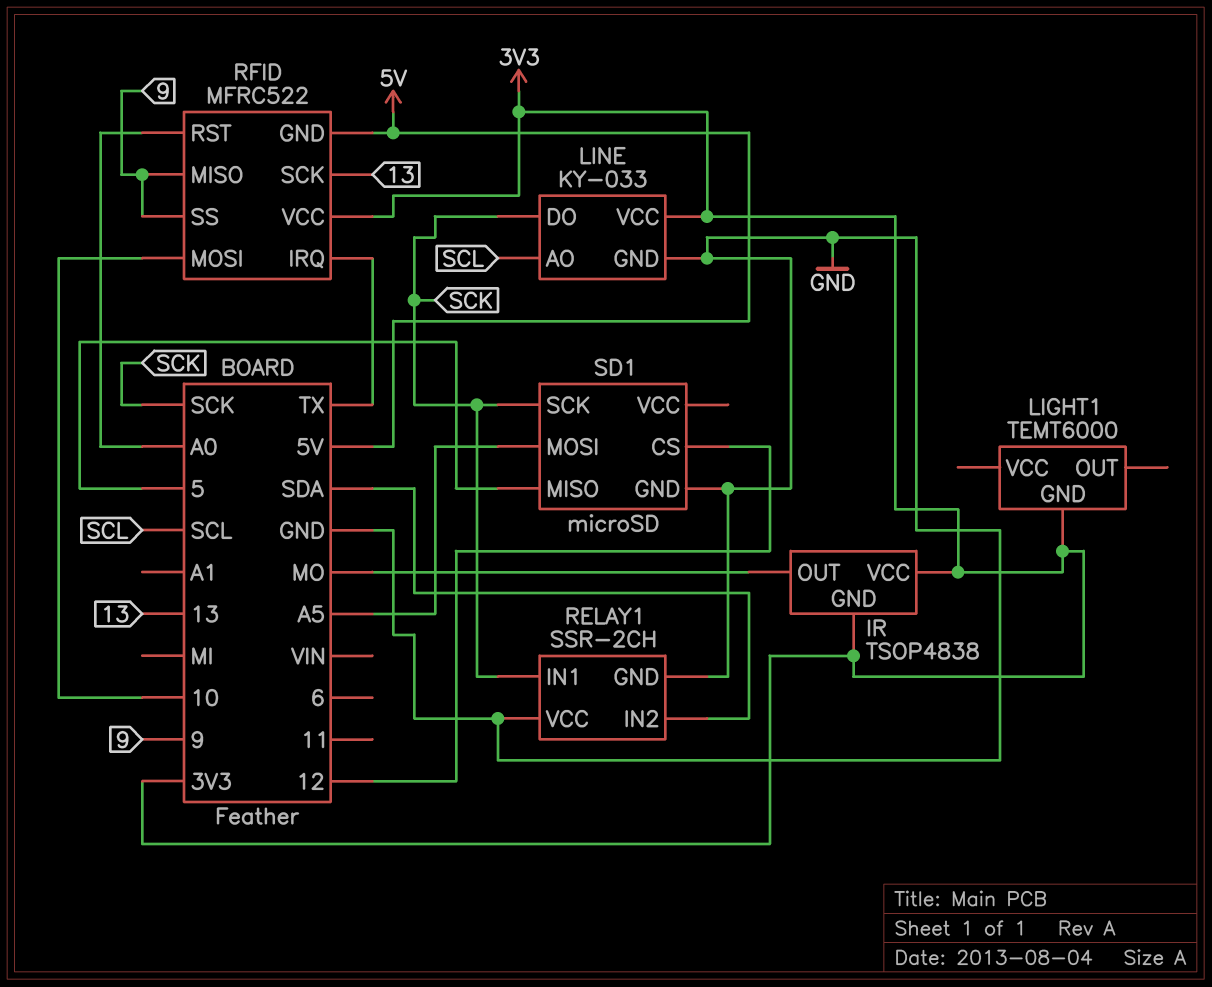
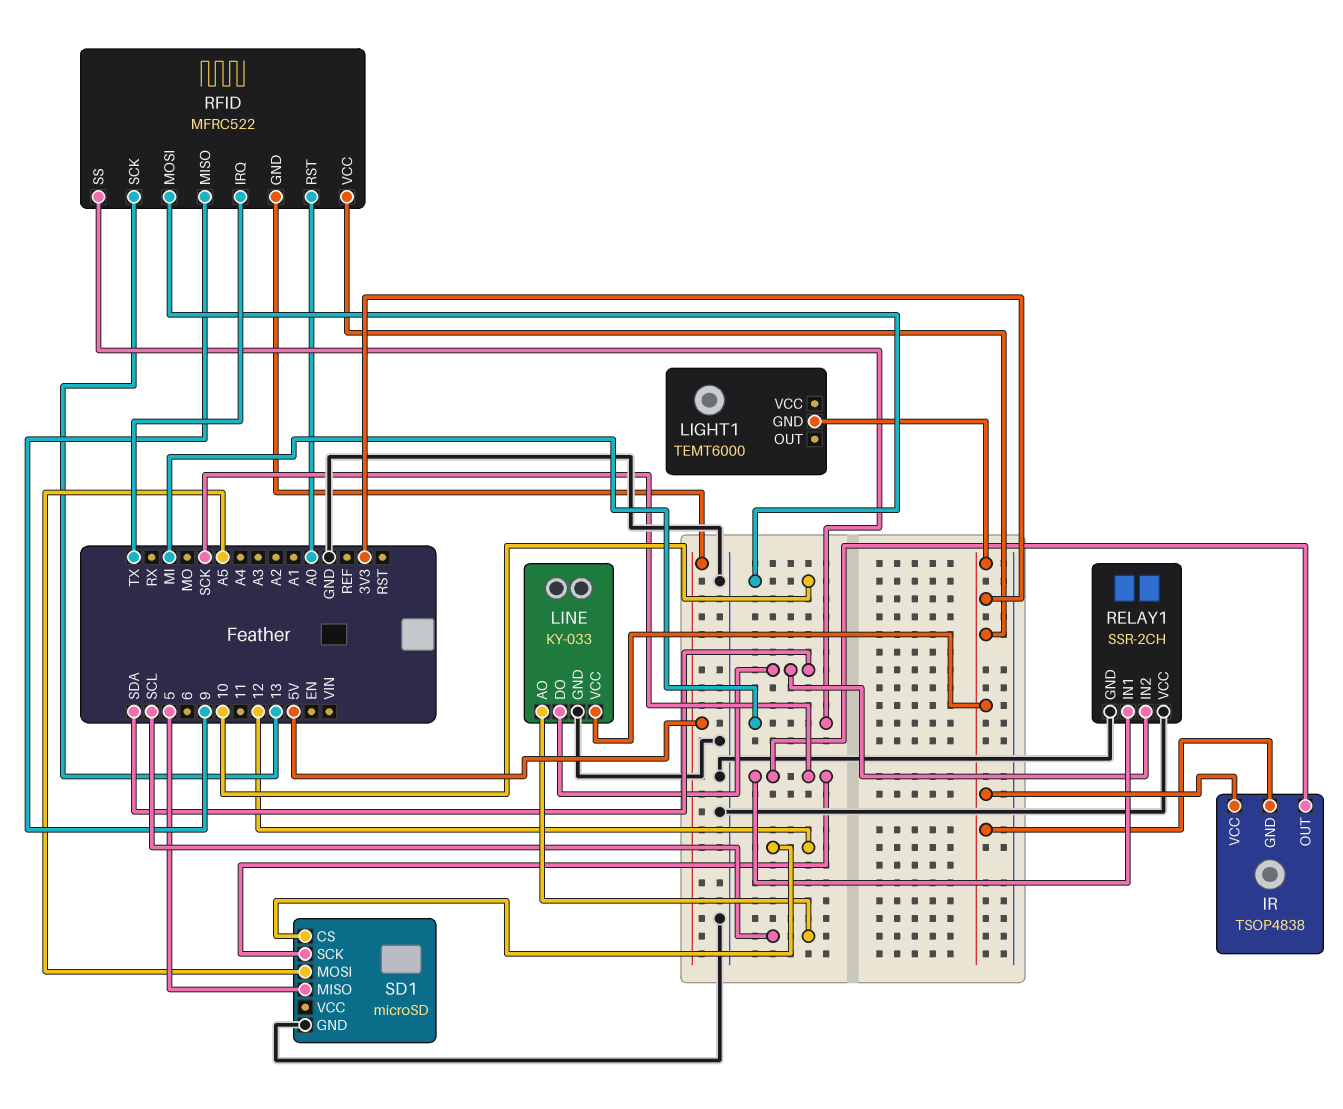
IR pin OUT: MO -> SCK
LINE pin DO: SCK -> SDA
RFID pin SS: 9 -> MI

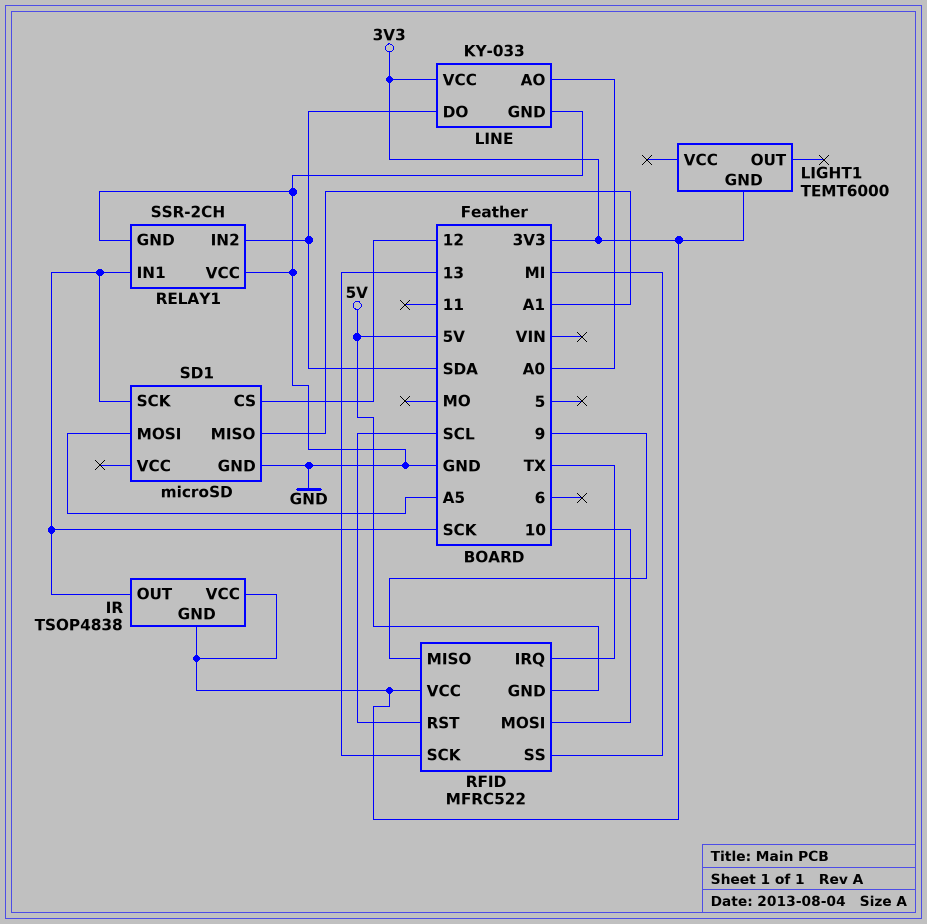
LINE pin AO: SCL -> A0
RFID pin RST: A0 -> SCL
SD1 pin MISO: 5 -> A1

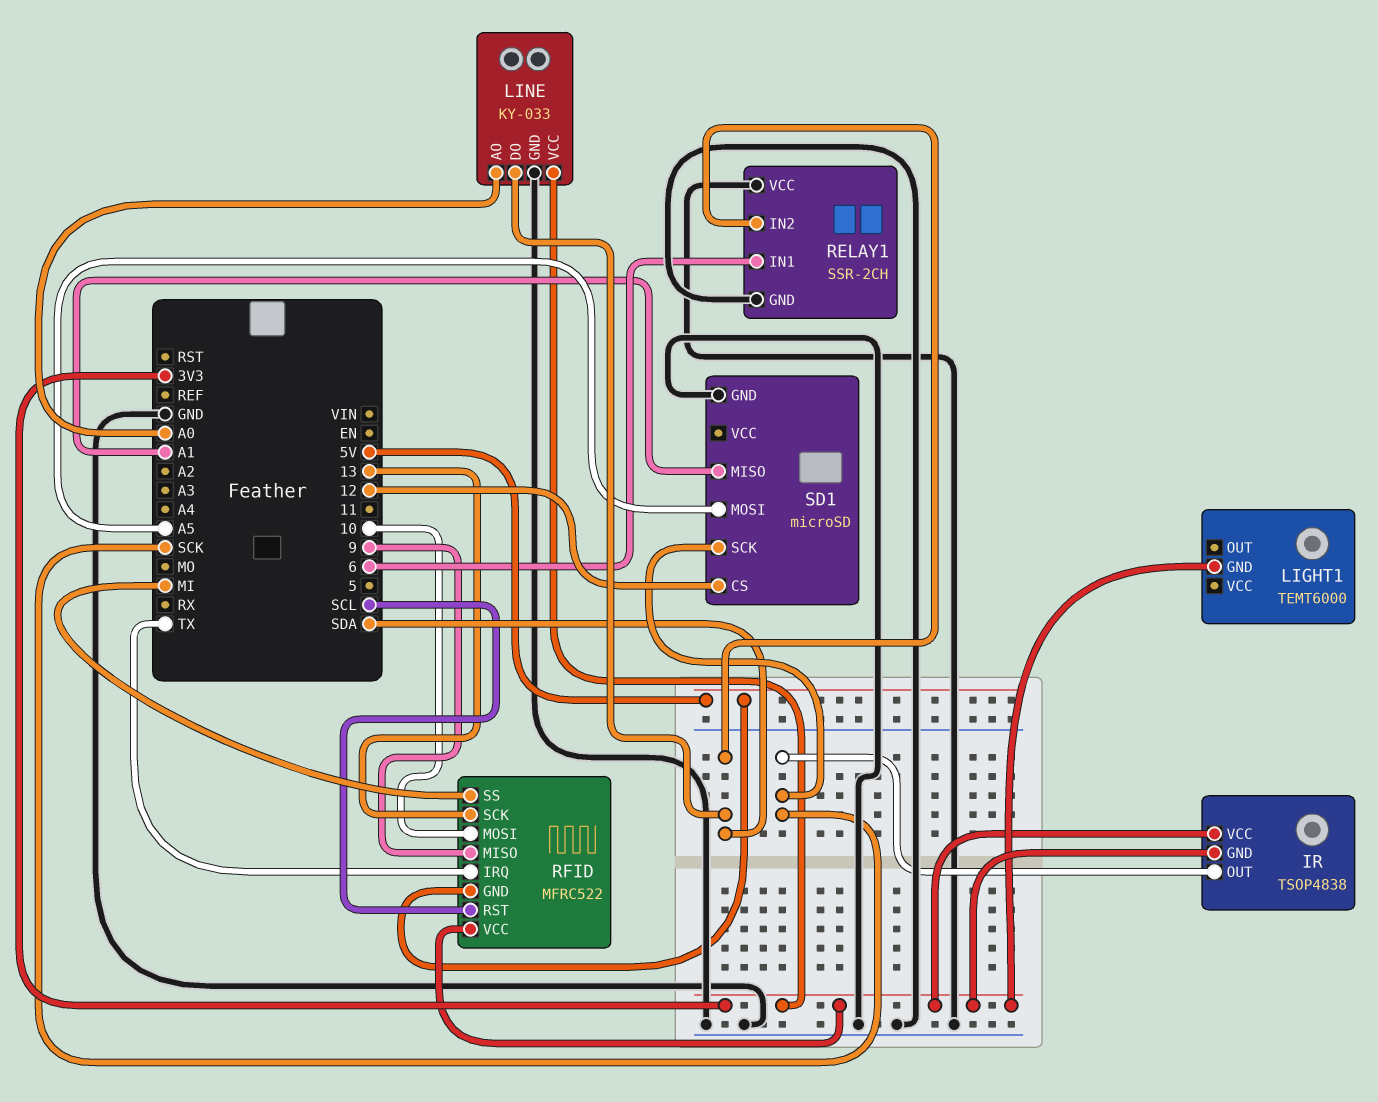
RELAY1 pin IN1: SCK -> 6

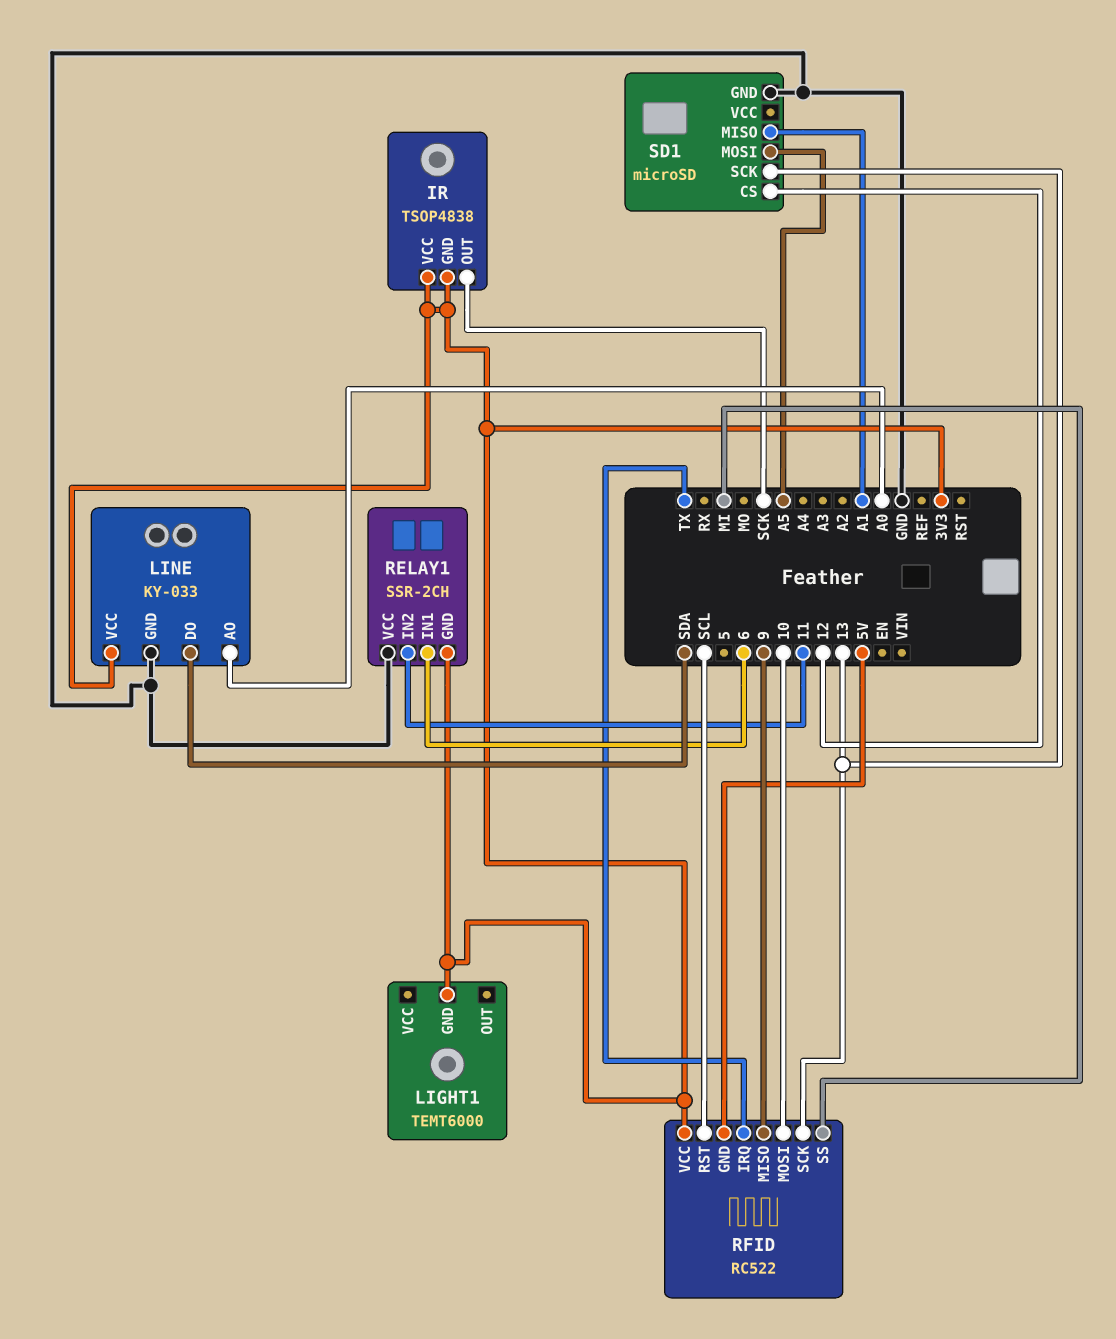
RELAY1 pin GND: GND -> 3V3
RELAY1 pin IN2: SDA -> 11
RFID: MFRC522 -> RC522
SD1 pin SCK: SCK -> 13

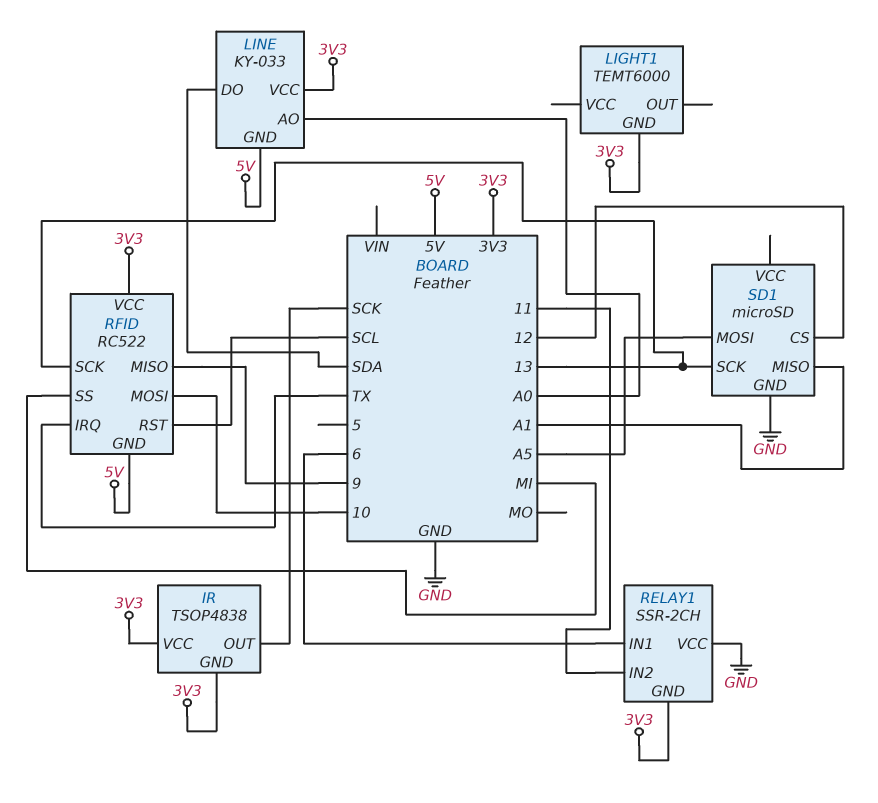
LINE pin GND: GND -> 5V

